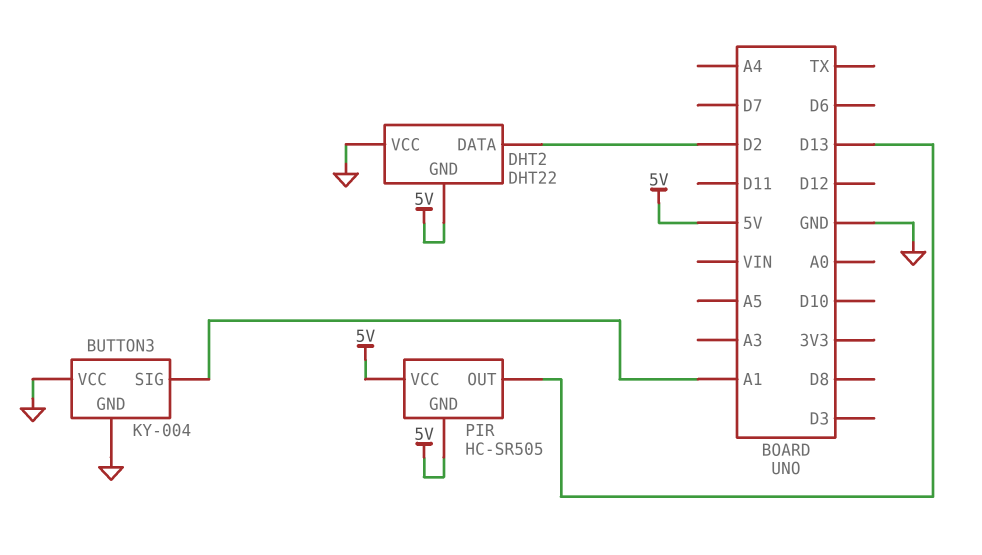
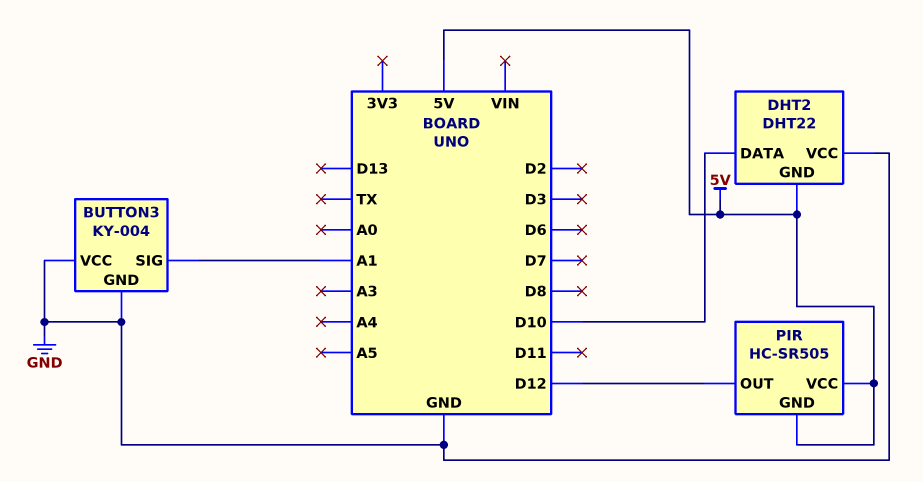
DHT2 pin DATA: D2 -> D10
PIR pin OUT: D13 -> D12

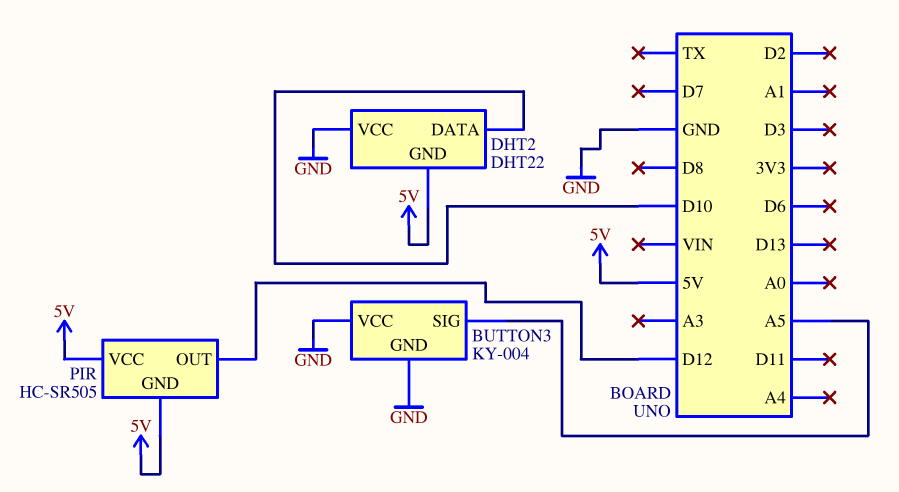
BUTTON3 pin SIG: A1 -> A5

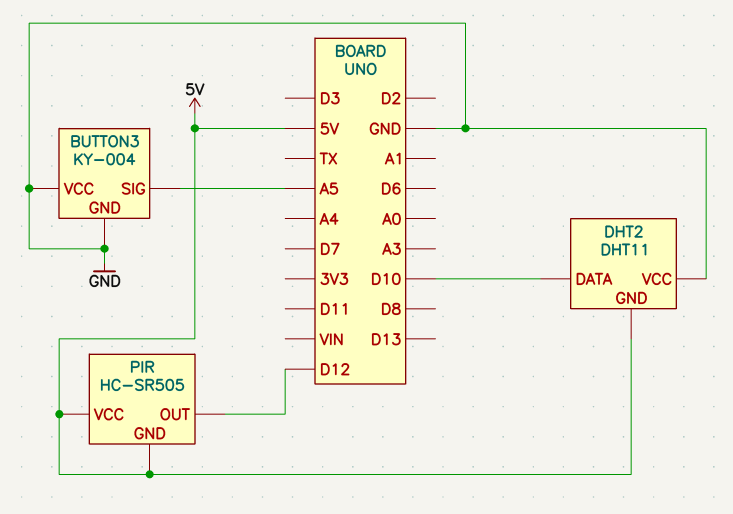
DHT2: DHT22 -> DHT11

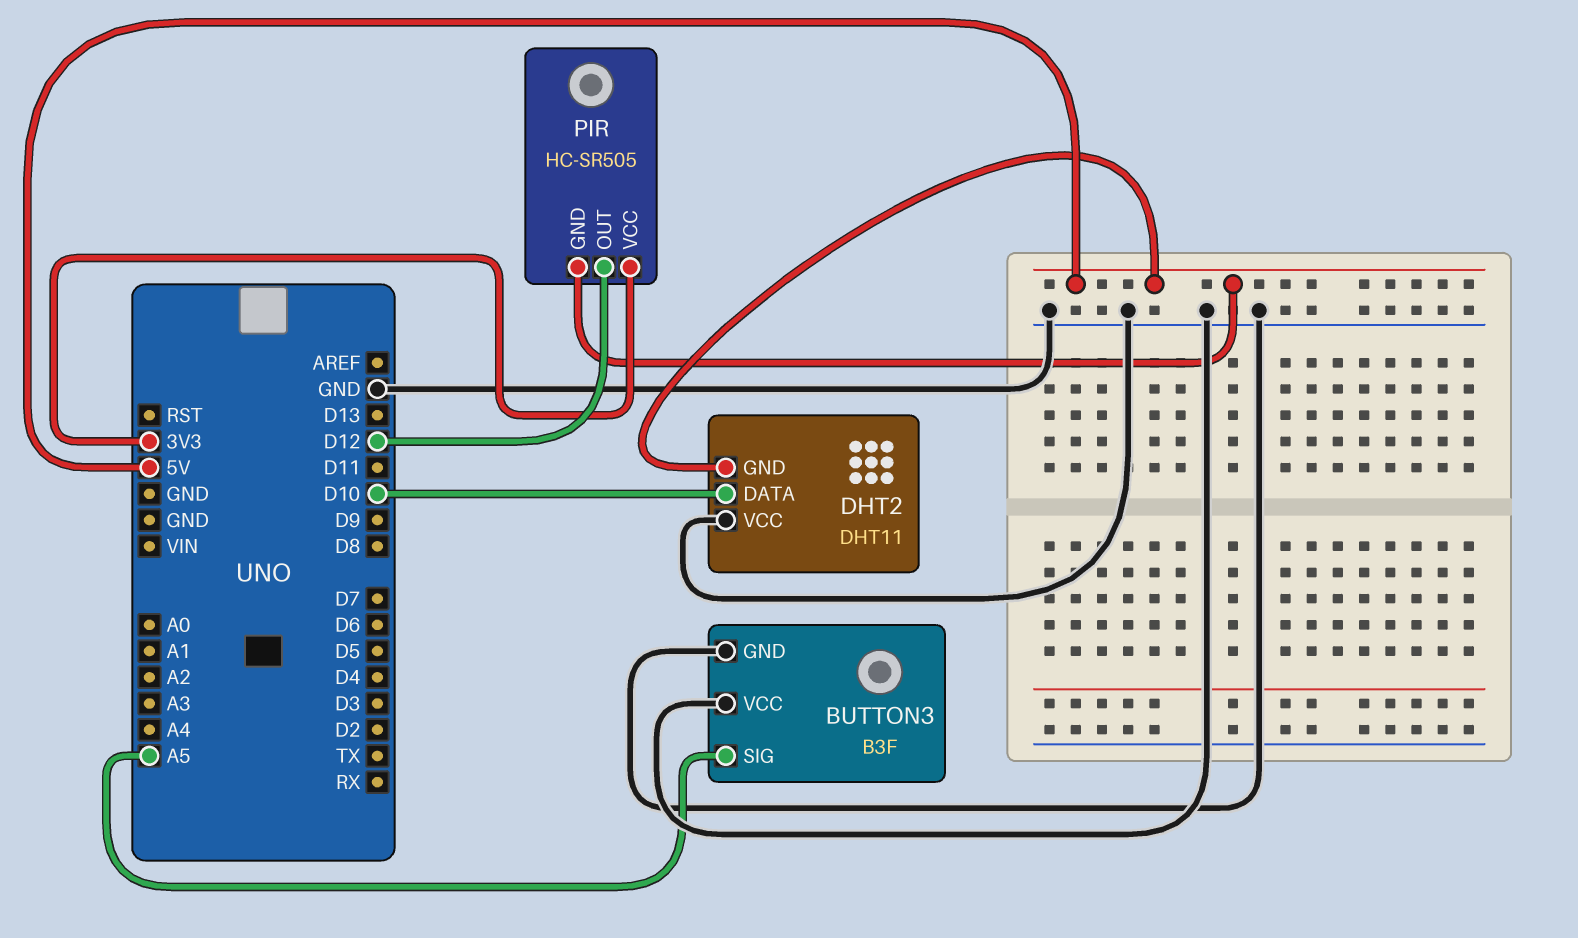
BUTTON3: KY-004 -> B3F
PIR pin VCC: 5V -> 3V3

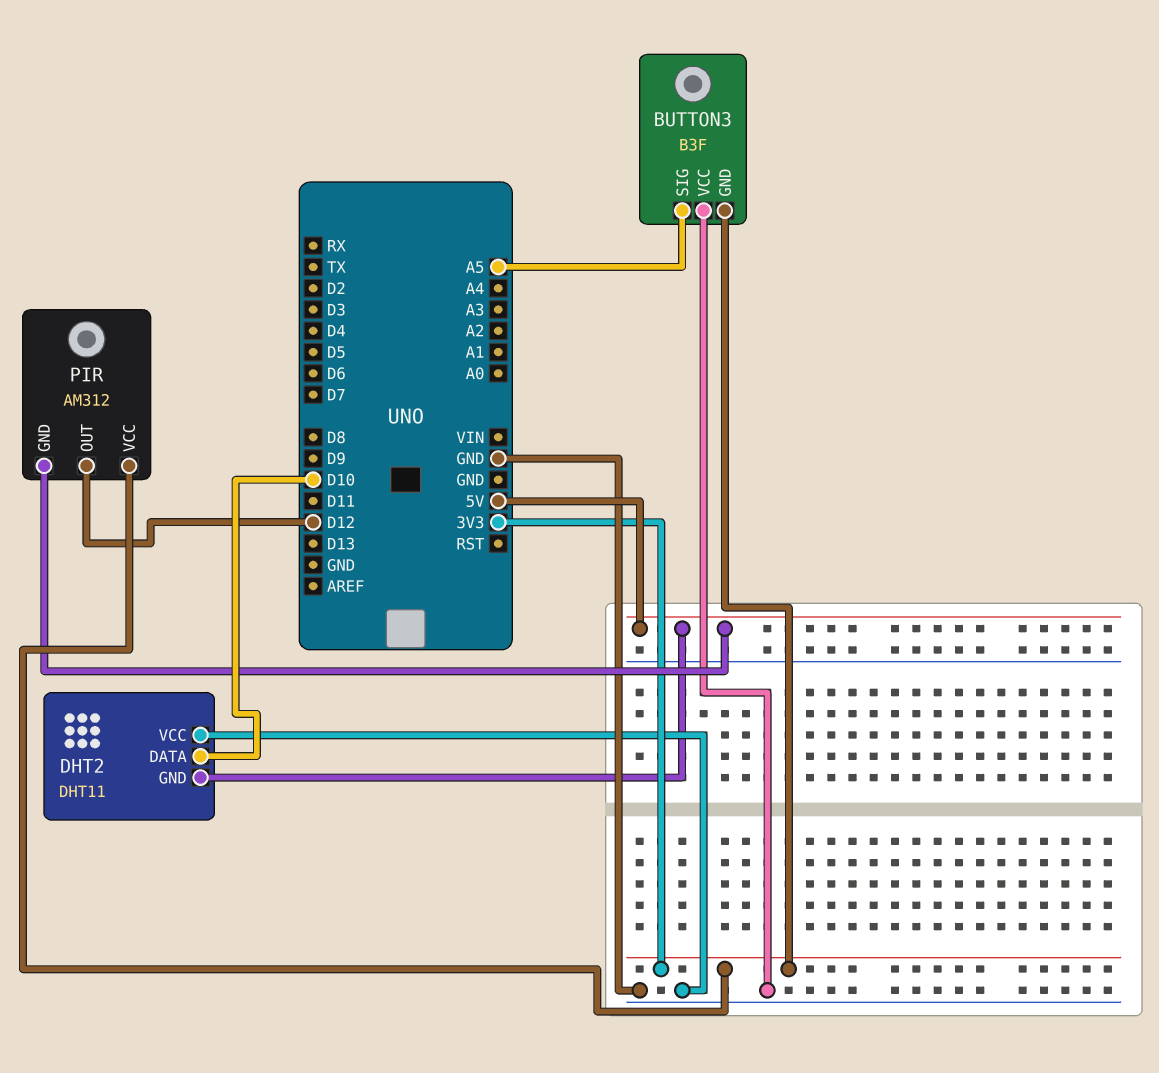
BUTTON3 pin GND: GND -> 3V3
PIR: HC-SR505 -> AM312

